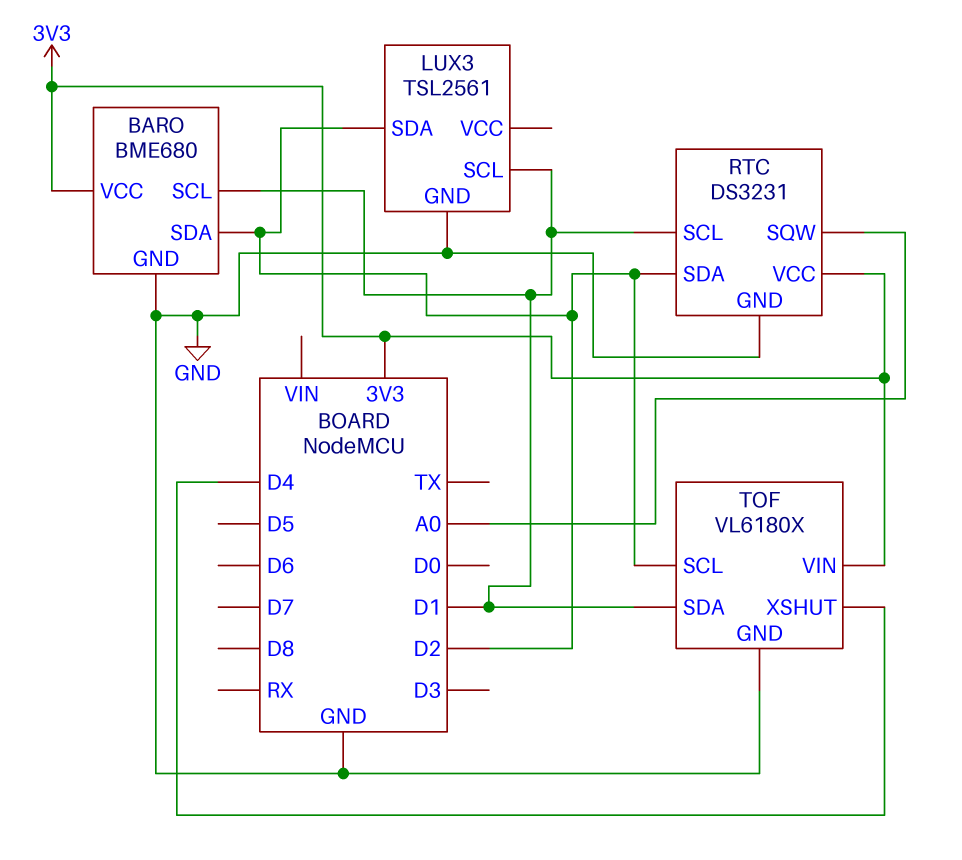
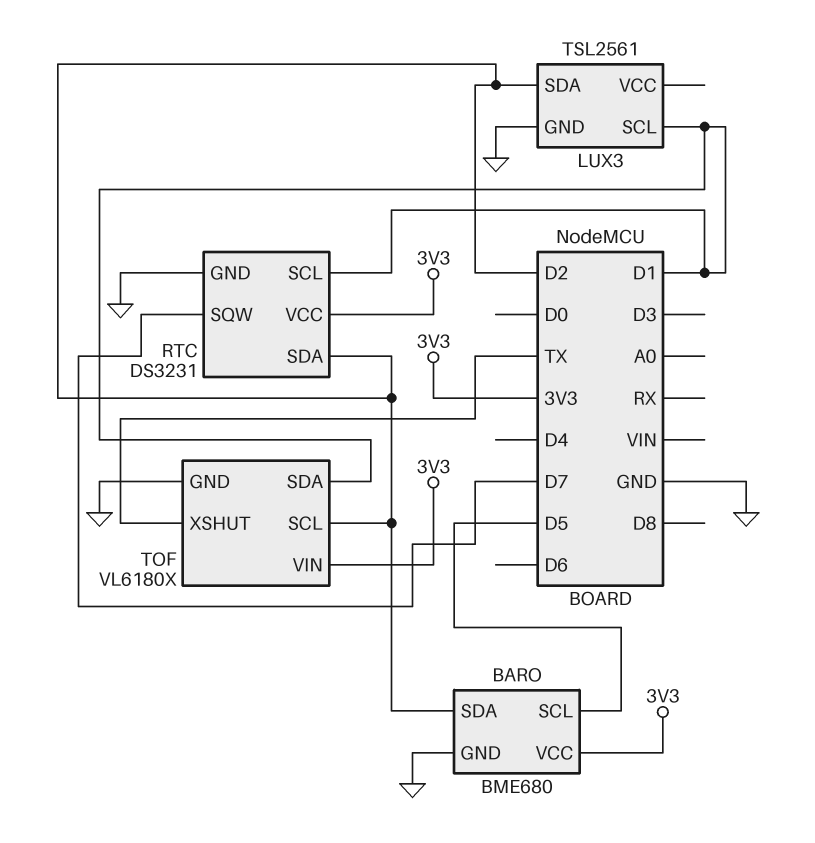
BARO pin SCL: D1 -> D5
RTC pin SQW: A0 -> D7
TOF pin XSHUT: D4 -> TX

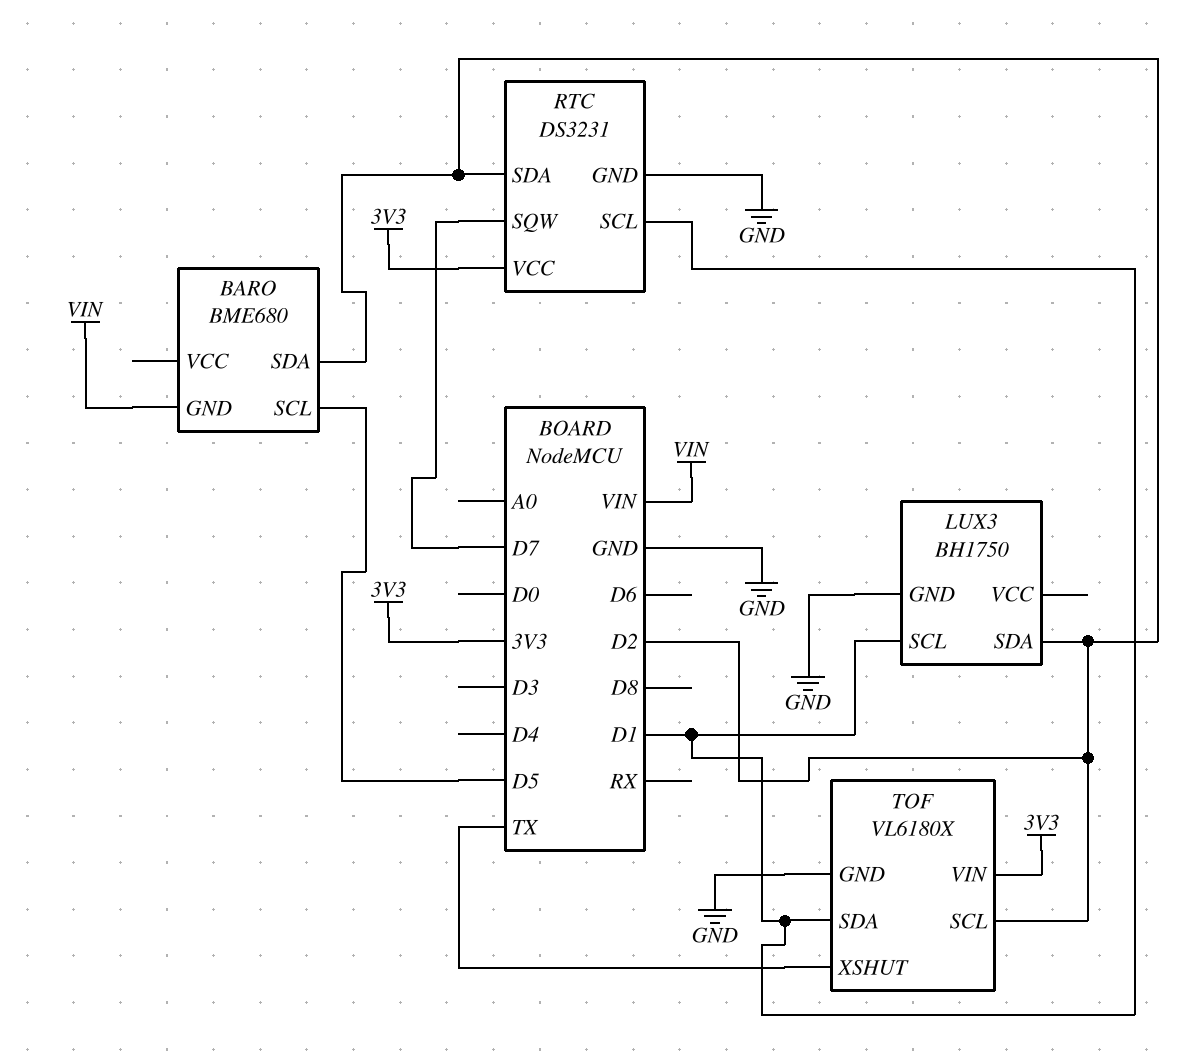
BARO pin GND: GND -> VIN
BARO pin VCC: 3V3 -> none
LUX3: TSL2561 -> BH1750

